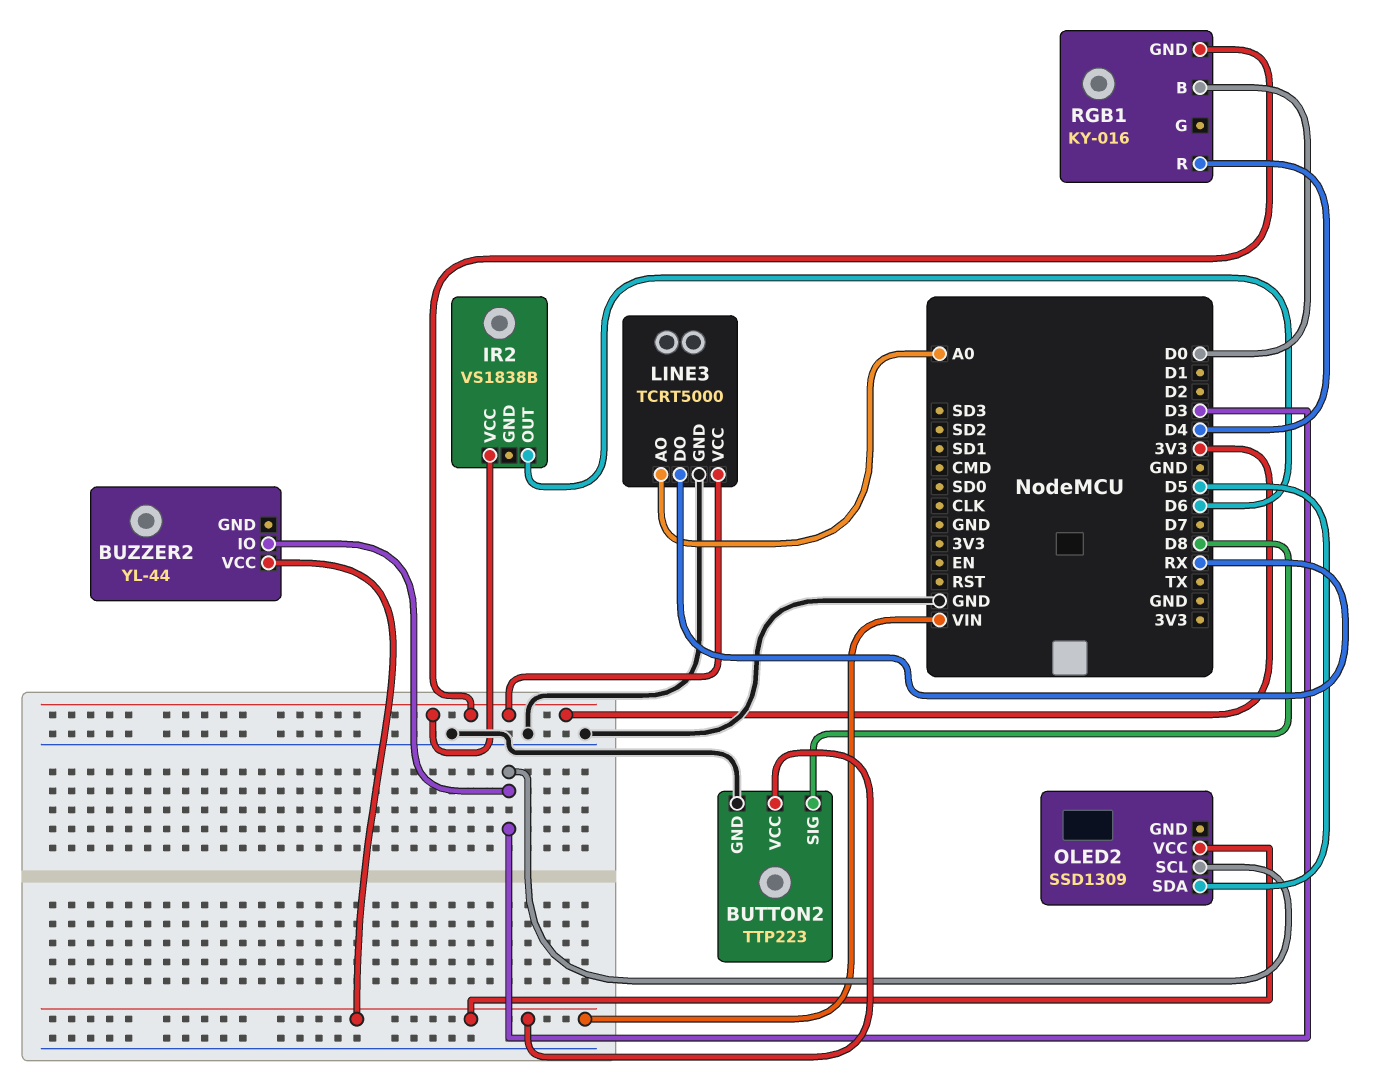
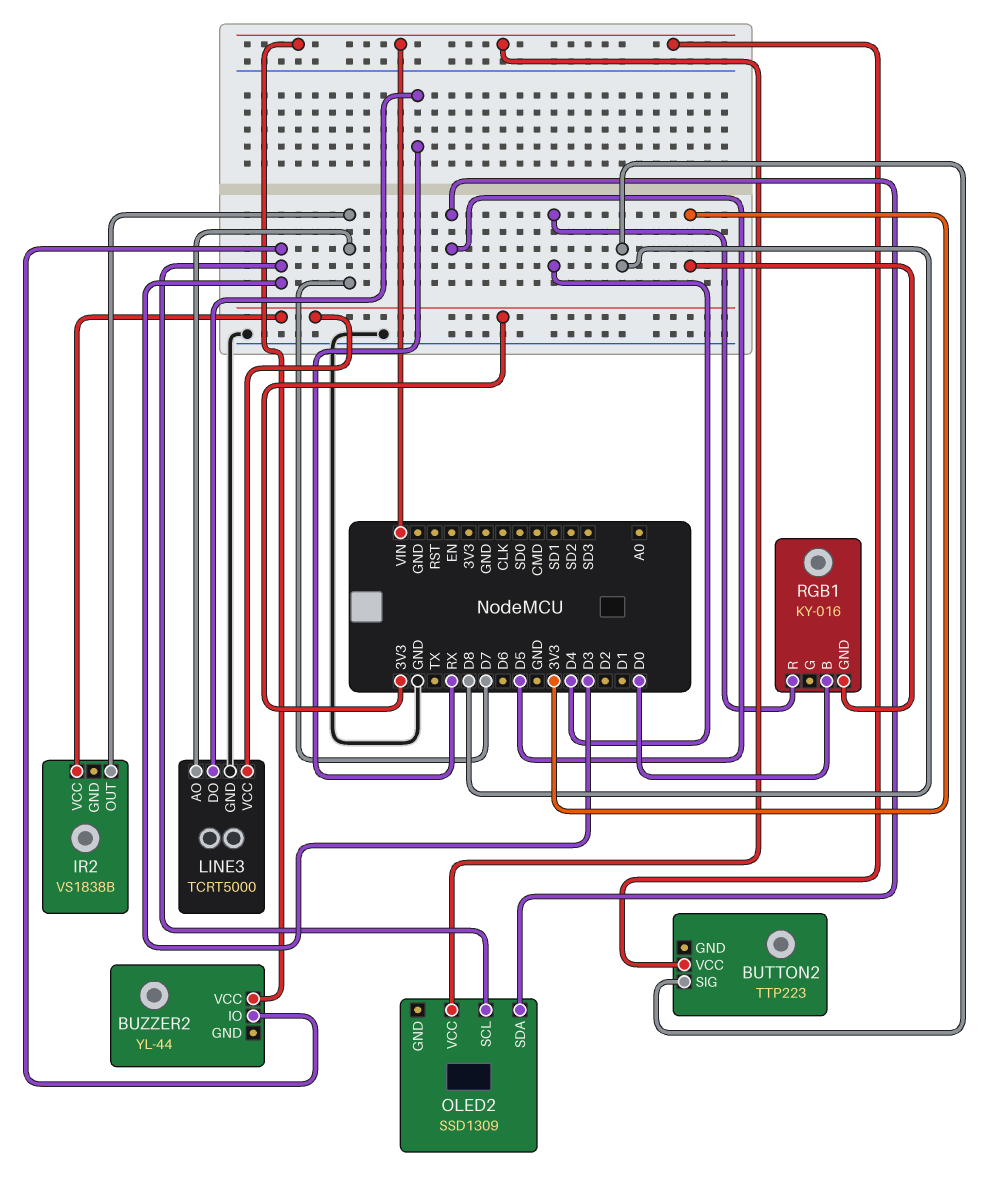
BUTTON2 pin GND: GND -> none
IR2 pin OUT: D6 -> D7
LINE3 pin AO: A0 -> D7

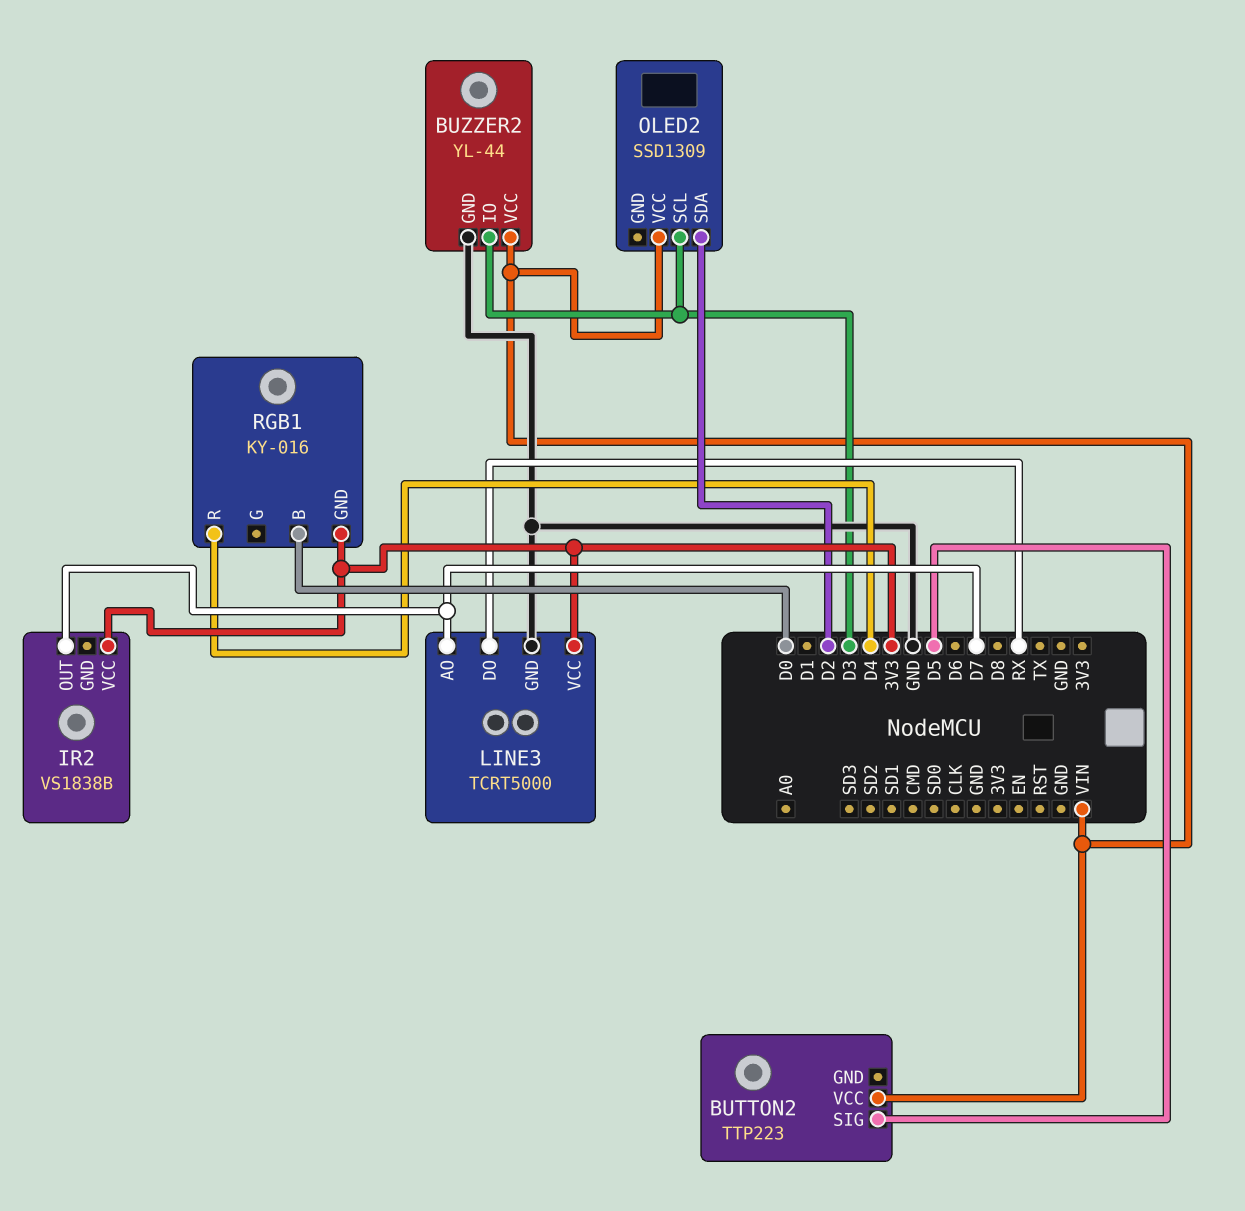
BUTTON2 pin SIG: D8 -> D5
BUZZER2 pin GND: none -> GND
OLED2 pin SDA: D5 -> D2

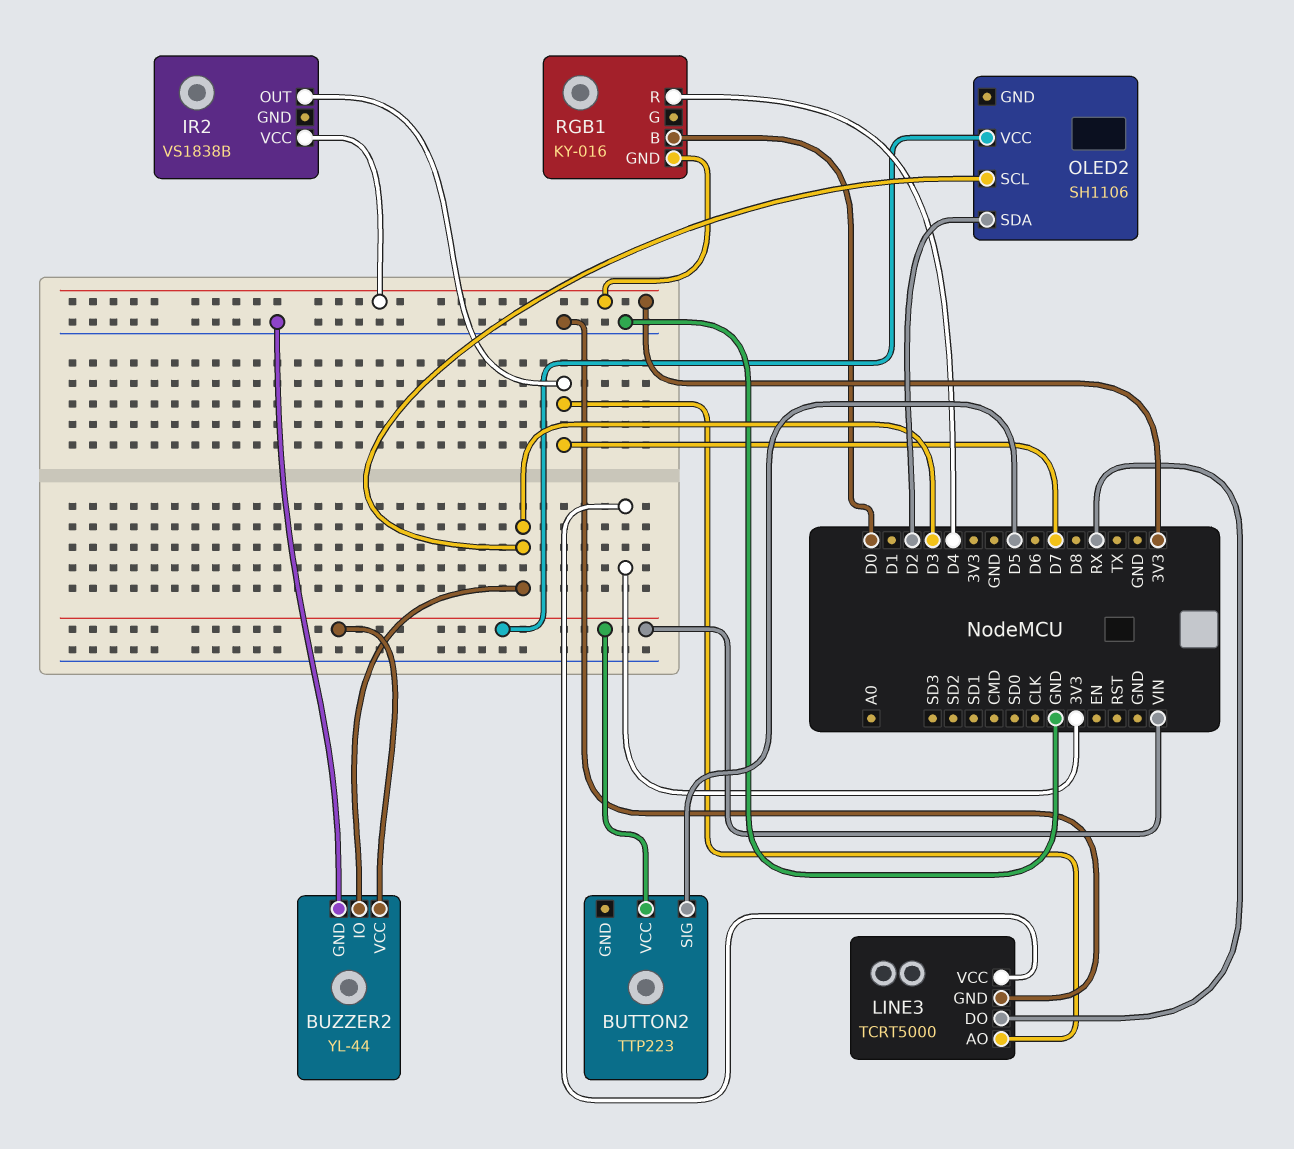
OLED2: SSD1309 -> SH1106

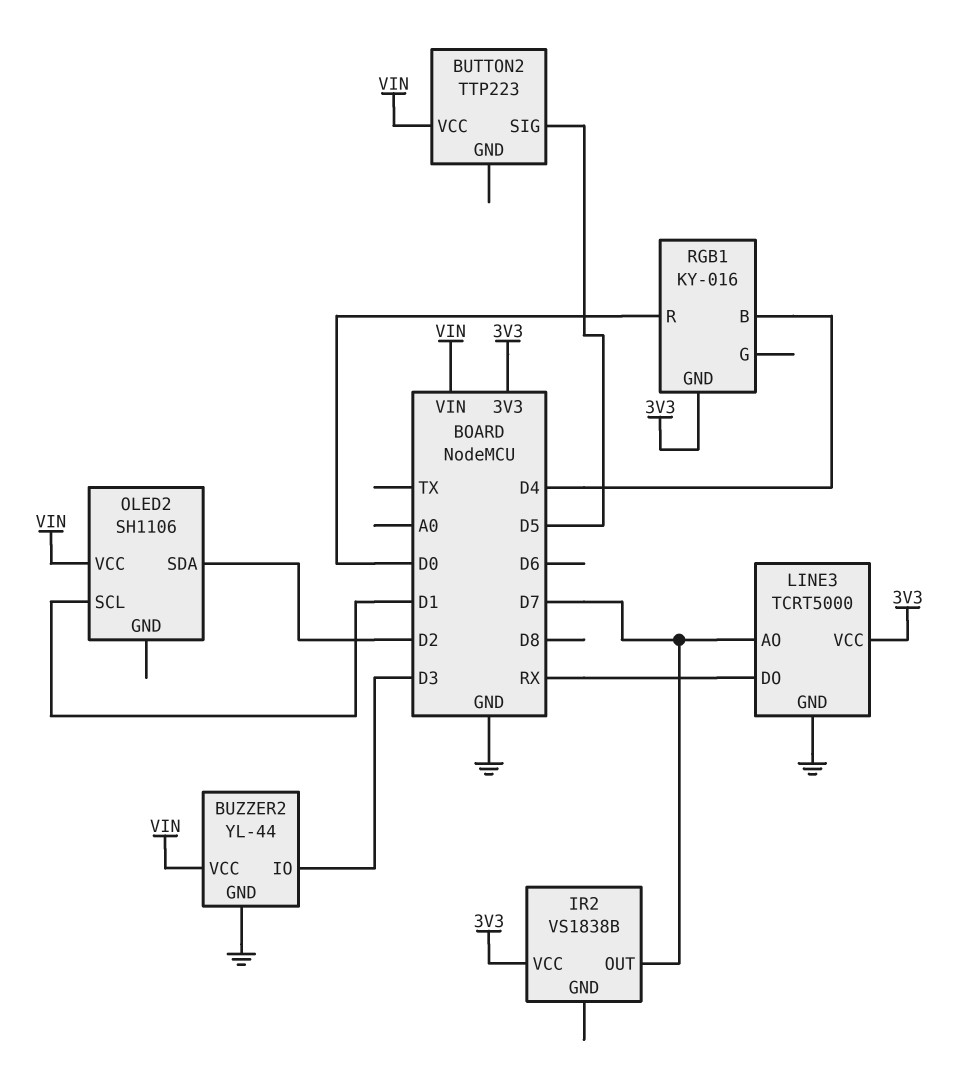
OLED2 pin SCL: D3 -> D1
RGB1 pin B: D0 -> D4
RGB1 pin R: D4 -> D0

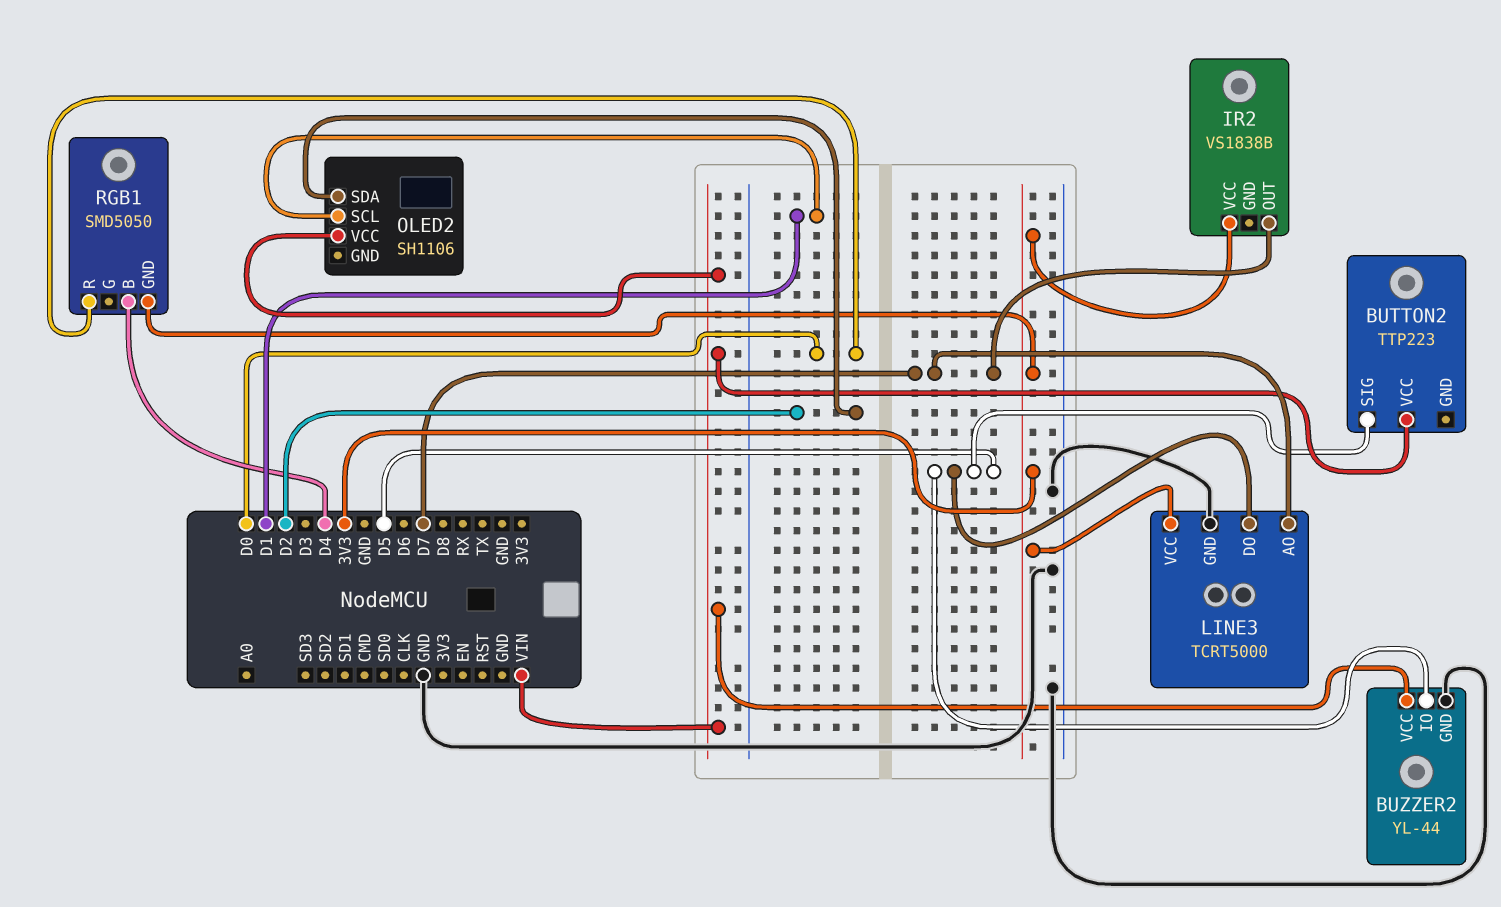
BUZZER2 pin IO: D3 -> D5
LINE3 pin DO: RX -> D5
RGB1: KY-016 -> SMD5050

